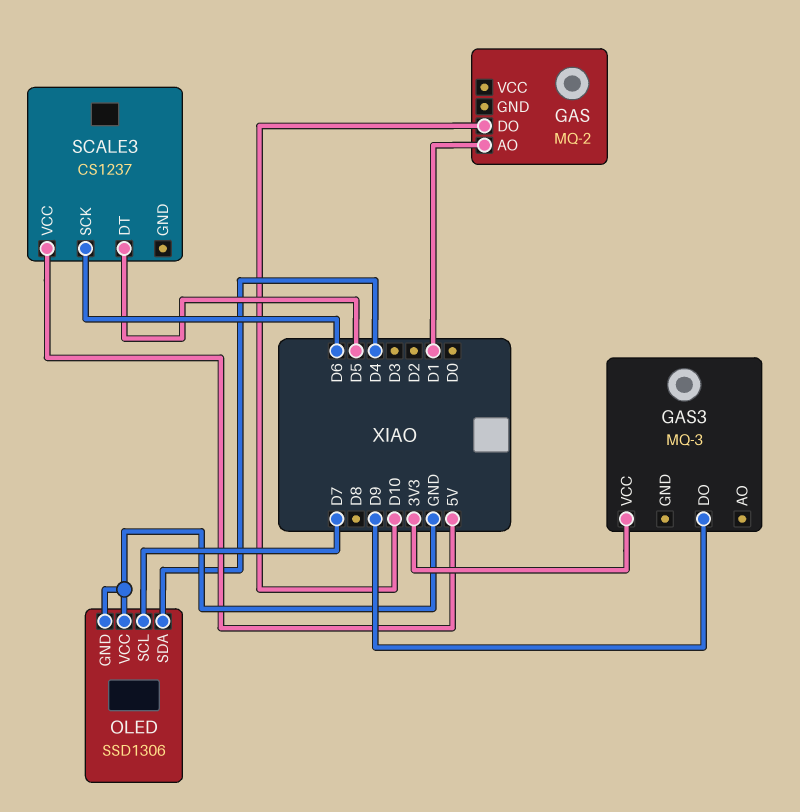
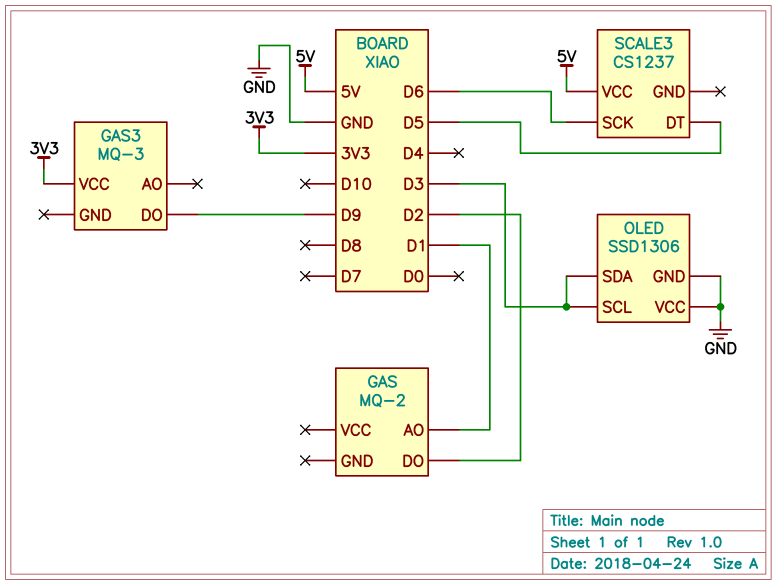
GAS pin DO: D10 -> D2
OLED pin SCL: D7 -> D3
OLED pin SDA: D4 -> D3

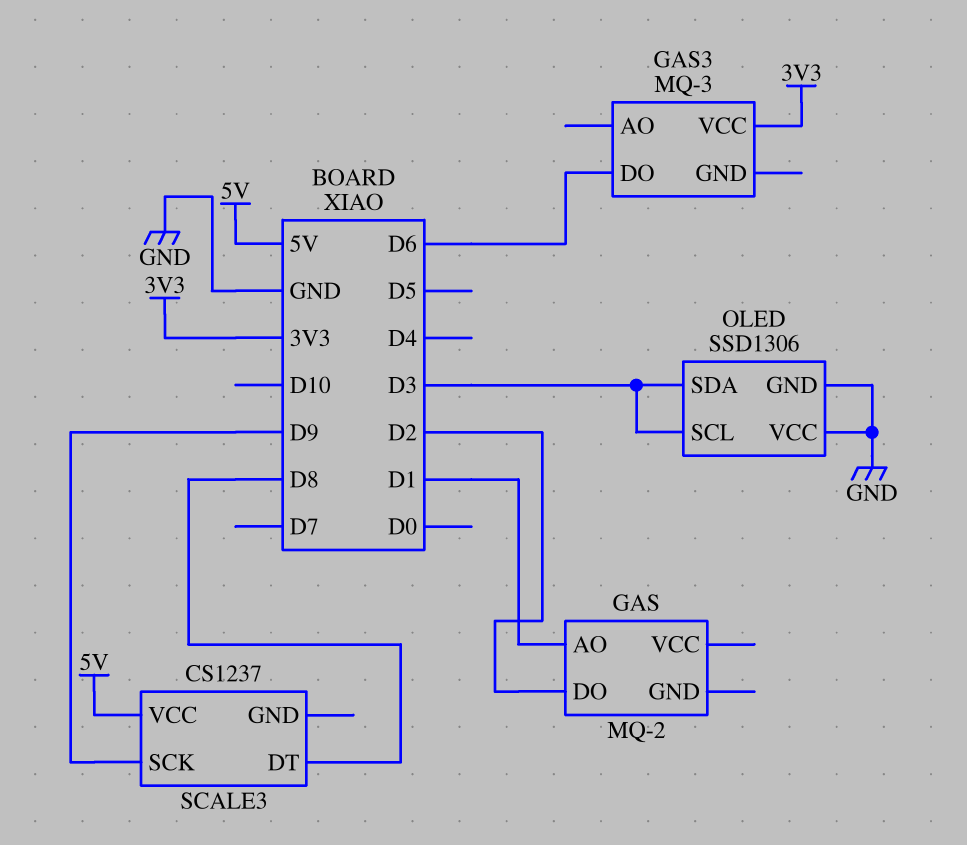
GAS3 pin DO: D9 -> D6
SCALE3 pin DT: D5 -> D8
SCALE3 pin SCK: D6 -> D9

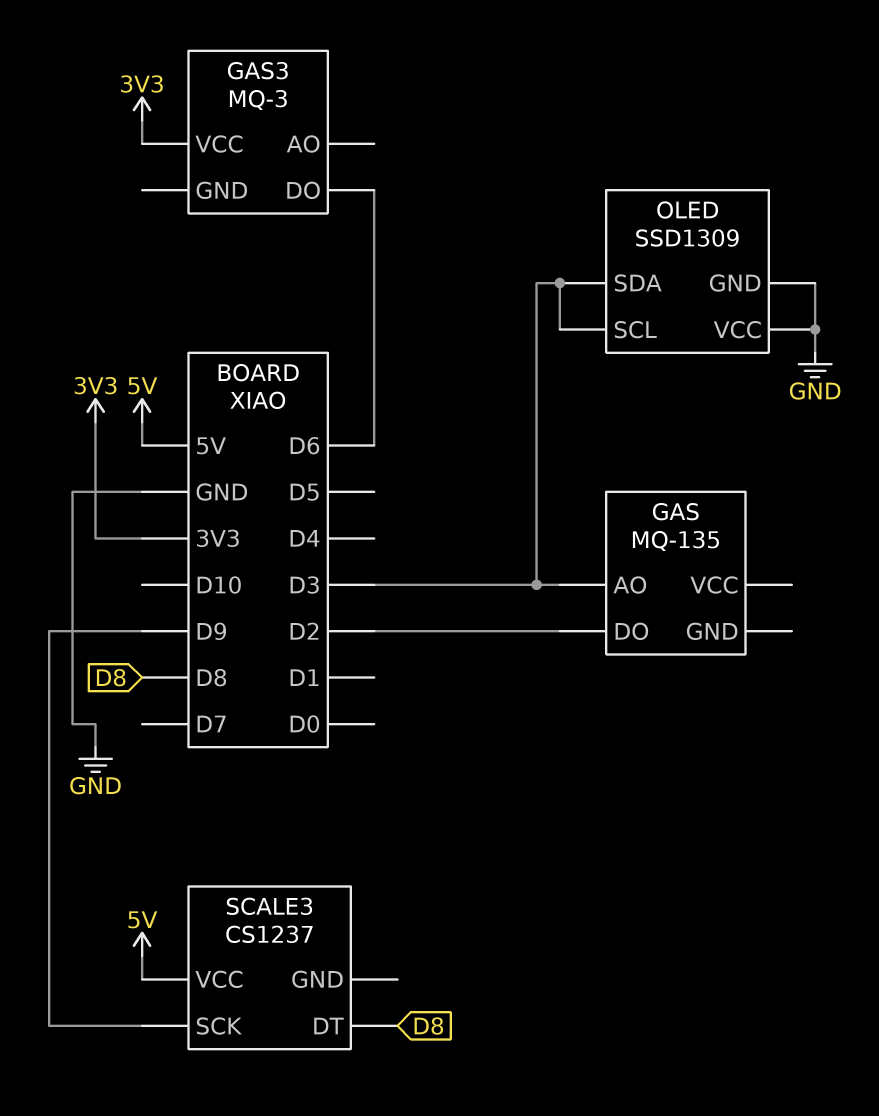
GAS: MQ-2 -> MQ-135
GAS pin AO: D1 -> D3
OLED: SSD1306 -> SSD1309

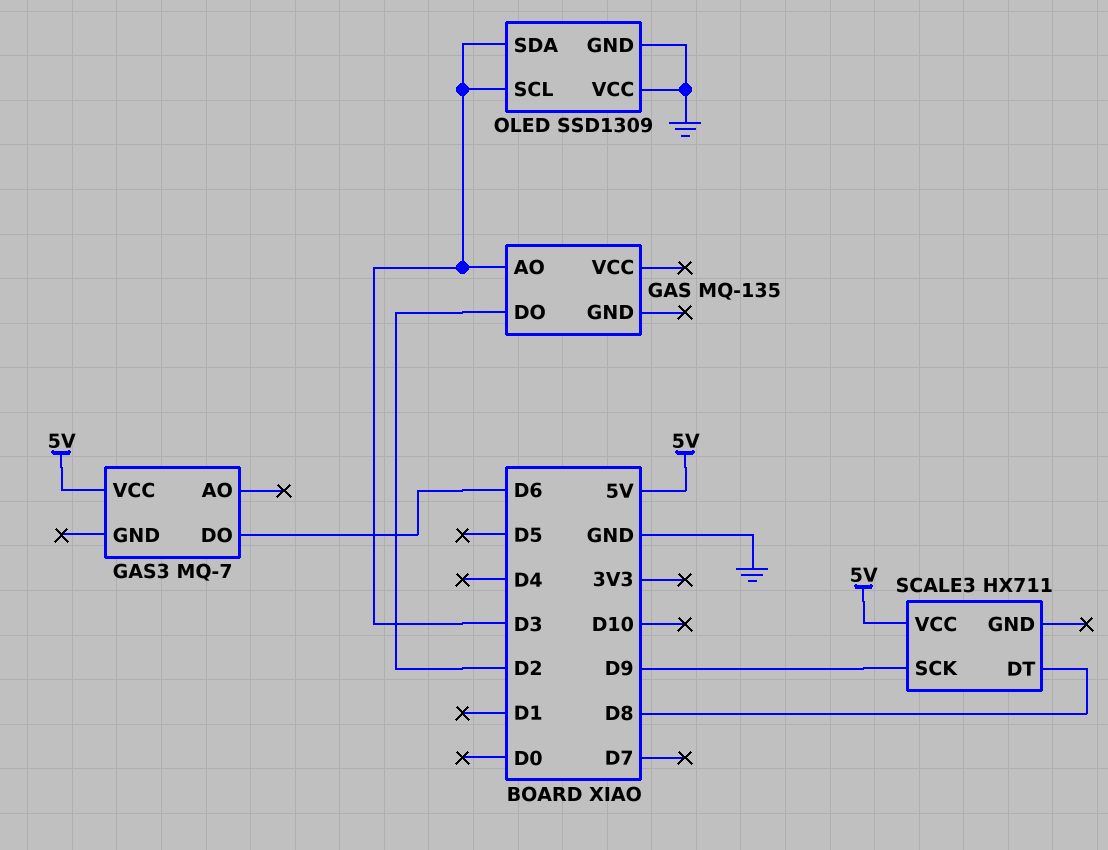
GAS3: MQ-3 -> MQ-7
GAS3 pin VCC: 3V3 -> 5V
SCALE3: CS1237 -> HX711

